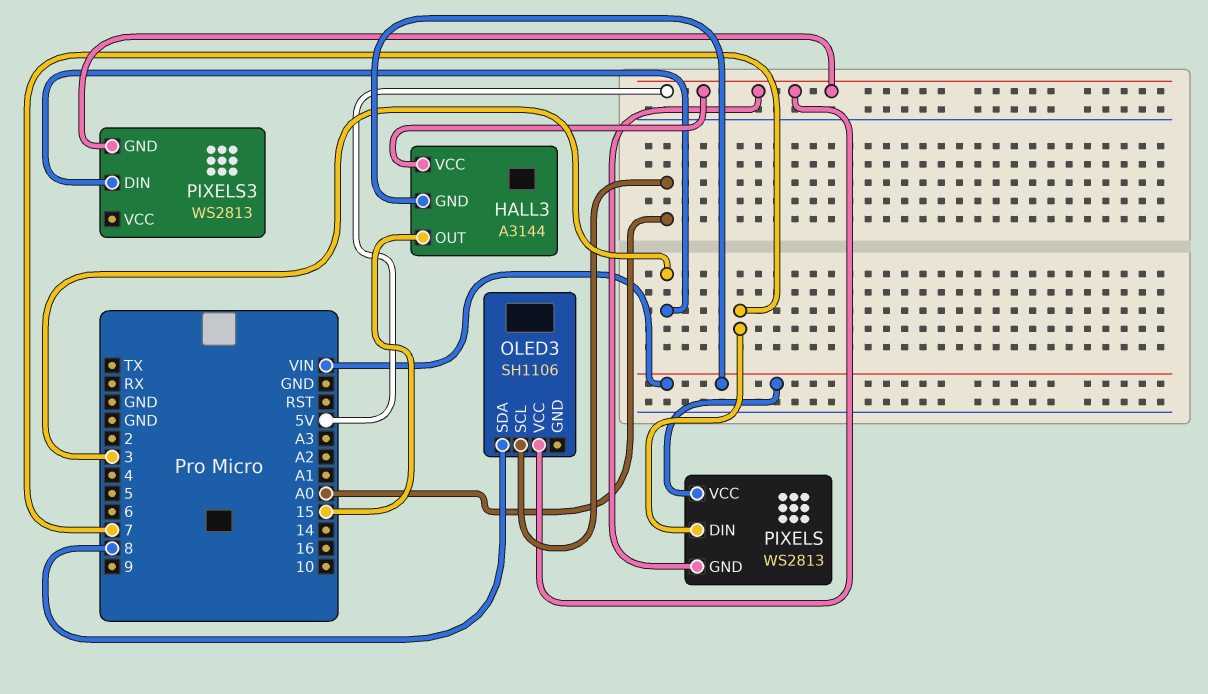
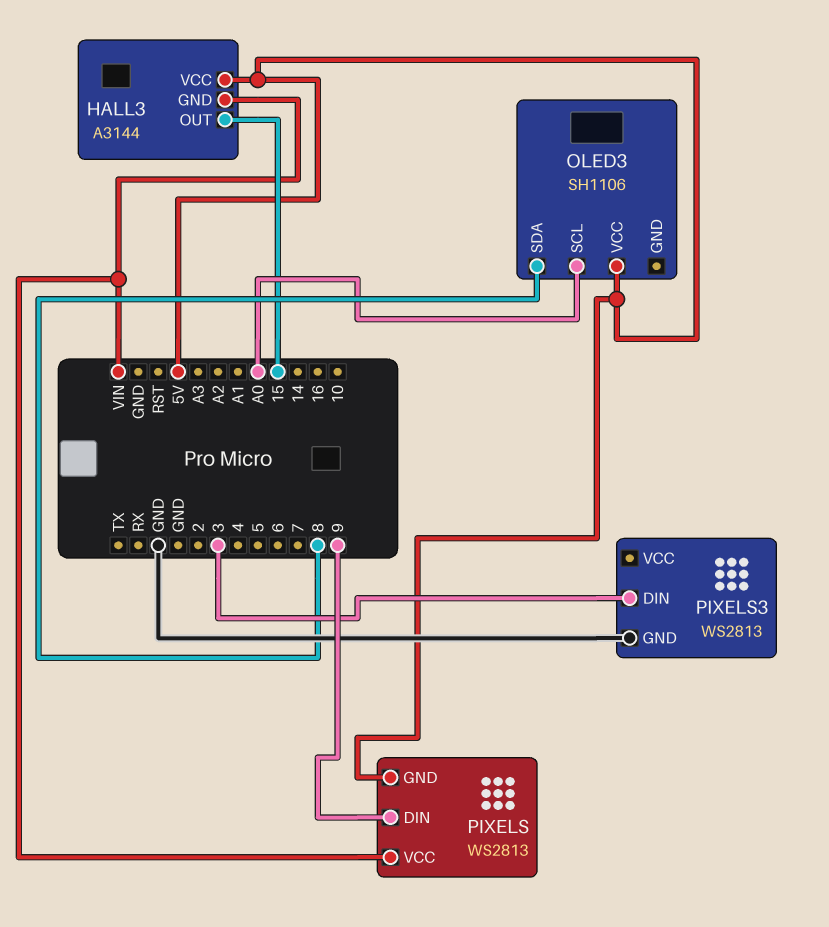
PIXELS pin DIN: 7 -> 9
PIXELS3 pin GND: 5V -> GND

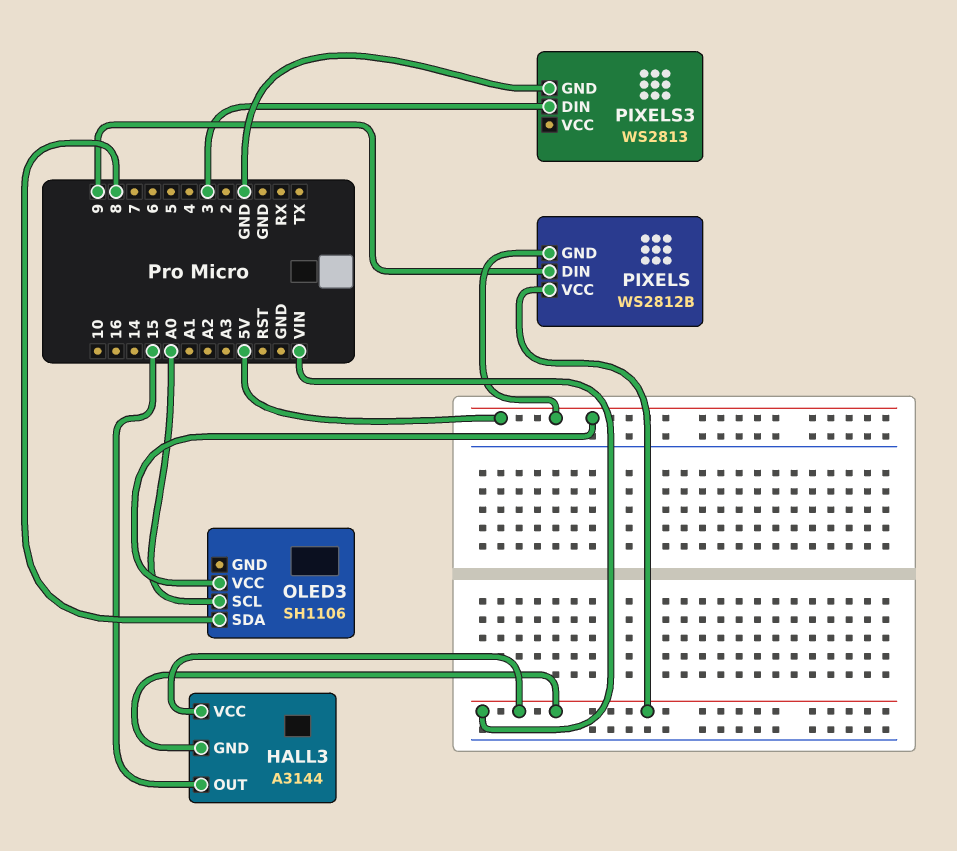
HALL3 pin VCC: 5V -> VIN
PIXELS: WS2813 -> WS2812B

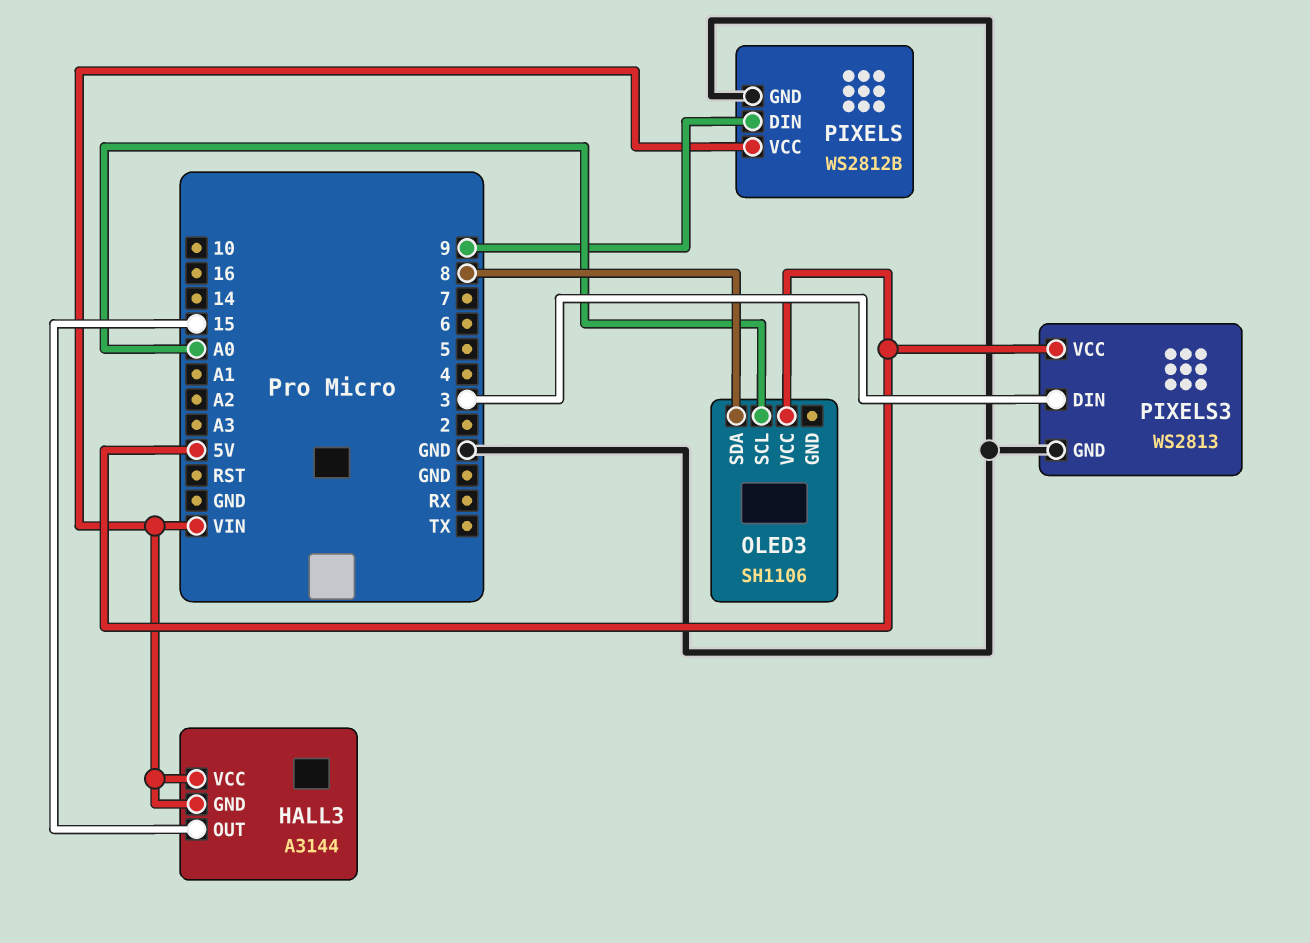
PIXELS pin GND: 5V -> GND
PIXELS3 pin VCC: none -> 5V

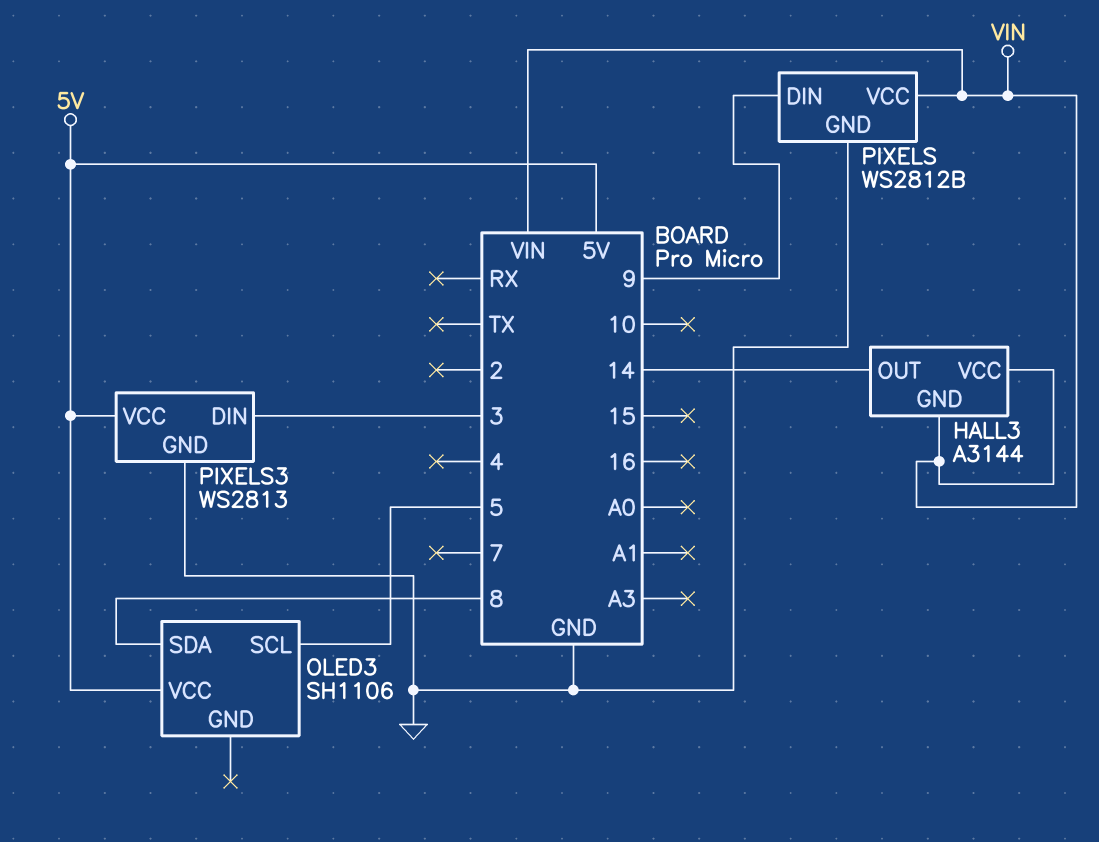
HALL3 pin OUT: 15 -> 14
OLED3 pin SCL: A0 -> 5

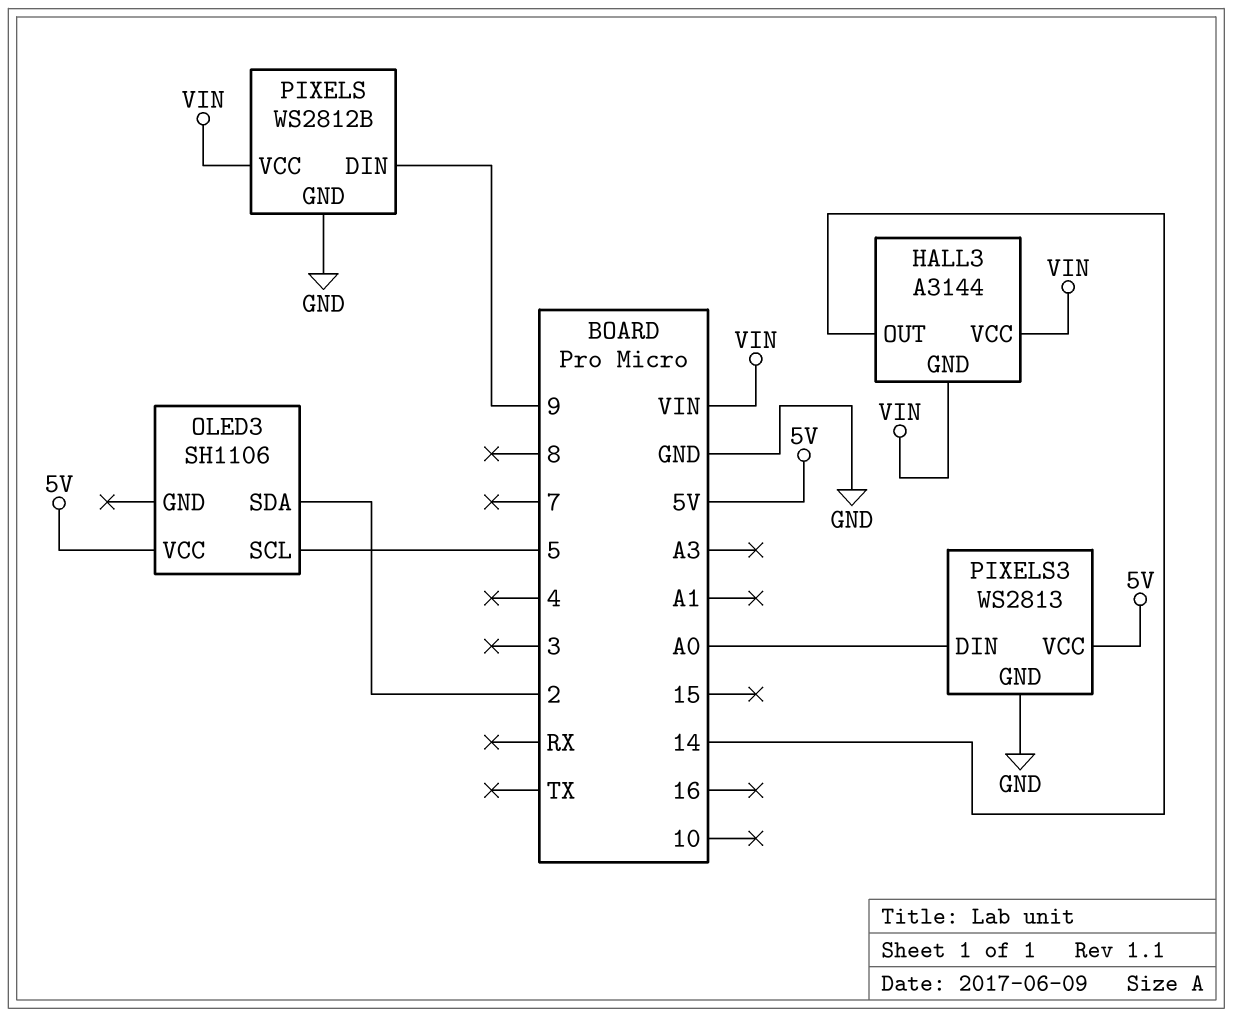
OLED3 pin SDA: 8 -> 2
PIXELS3 pin DIN: 3 -> A0

